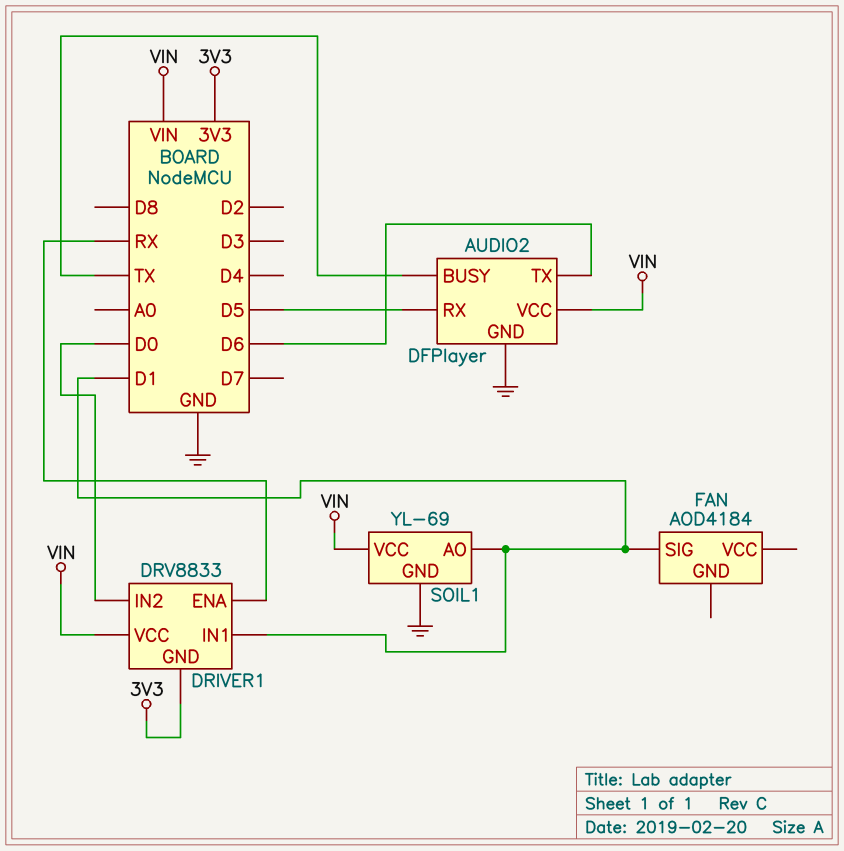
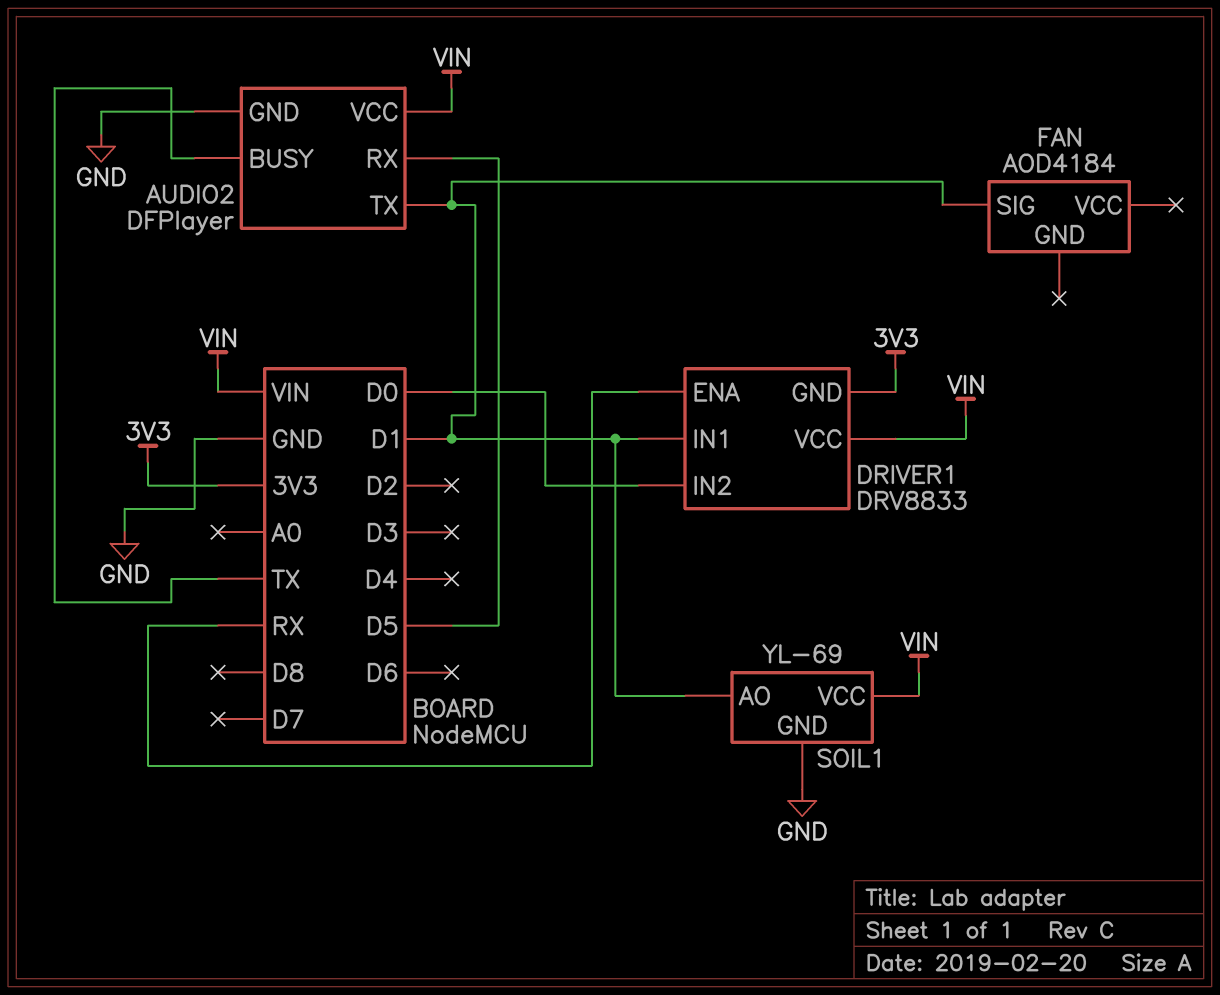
AUDIO2 pin TX: D6 -> D1

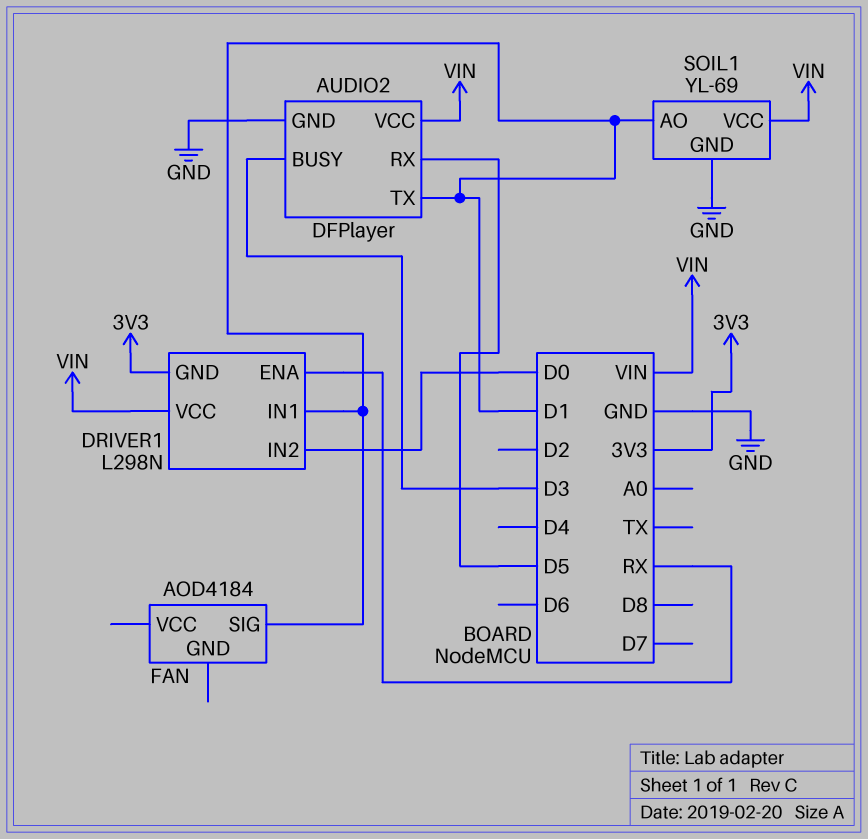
AUDIO2 pin BUSY: TX -> D3
DRIVER1: DRV8833 -> L298N

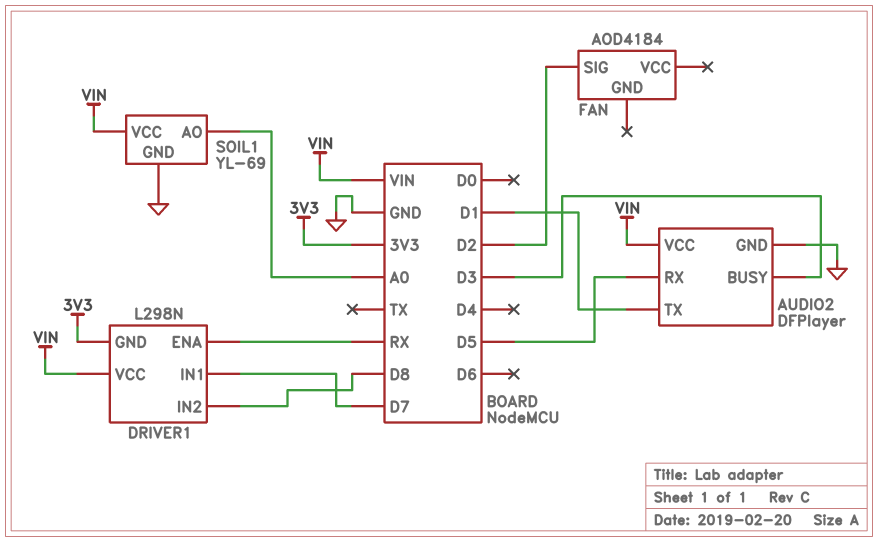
DRIVER1 pin IN1: D1 -> D7
DRIVER1 pin IN2: D0 -> D8
FAN pin SIG: D1 -> D2
SOIL1 pin AO: D1 -> A0

